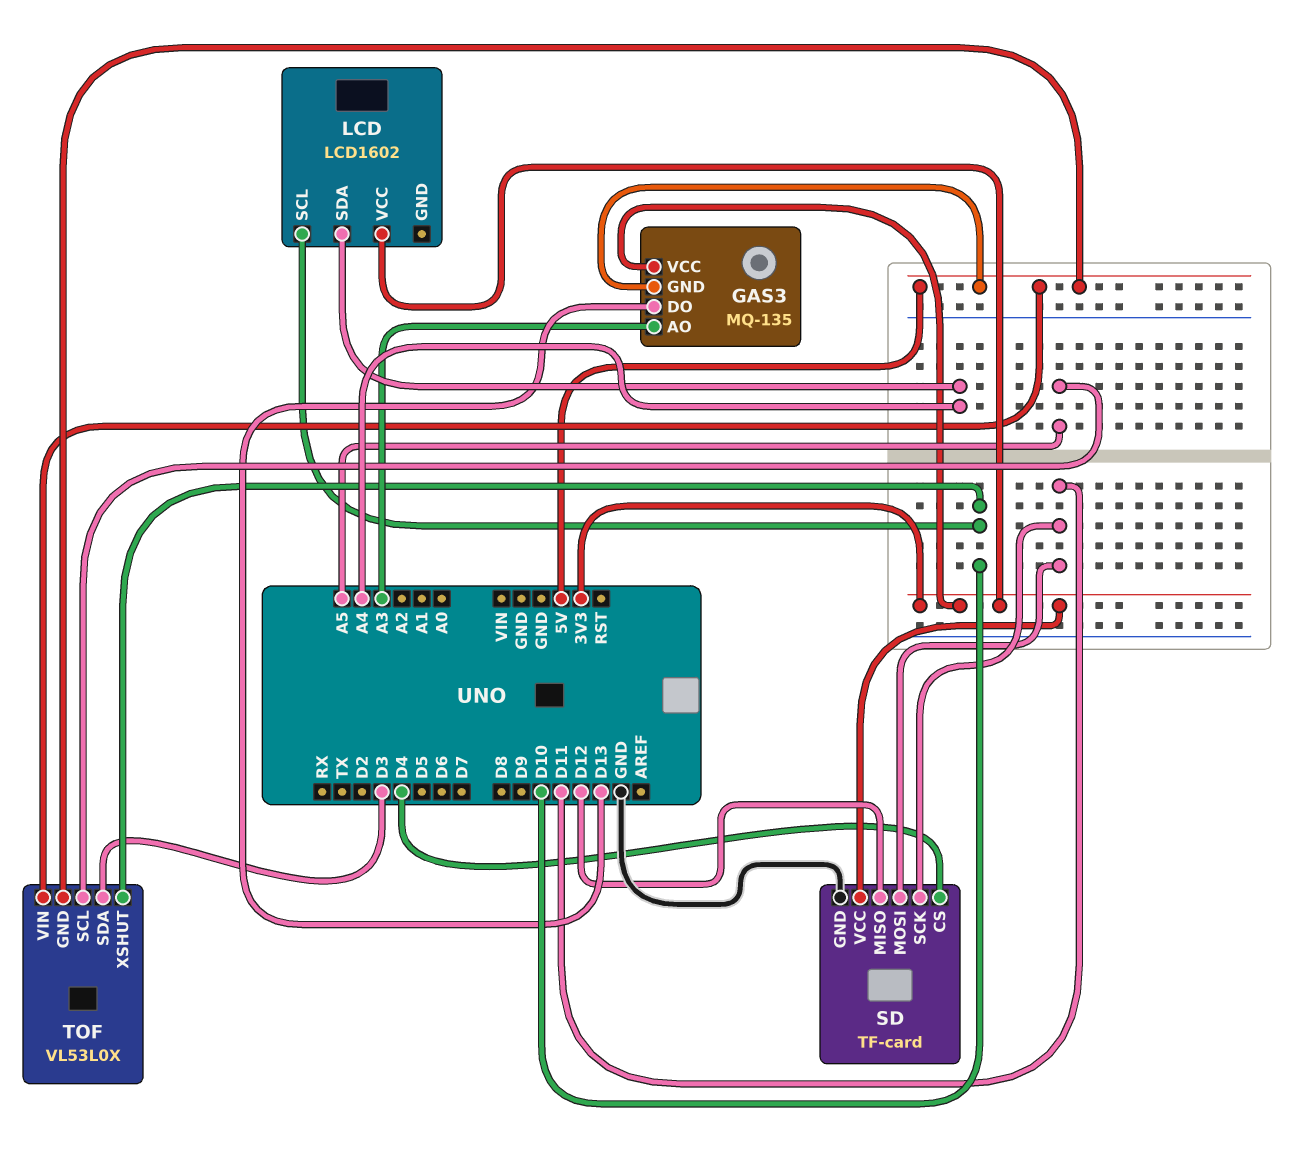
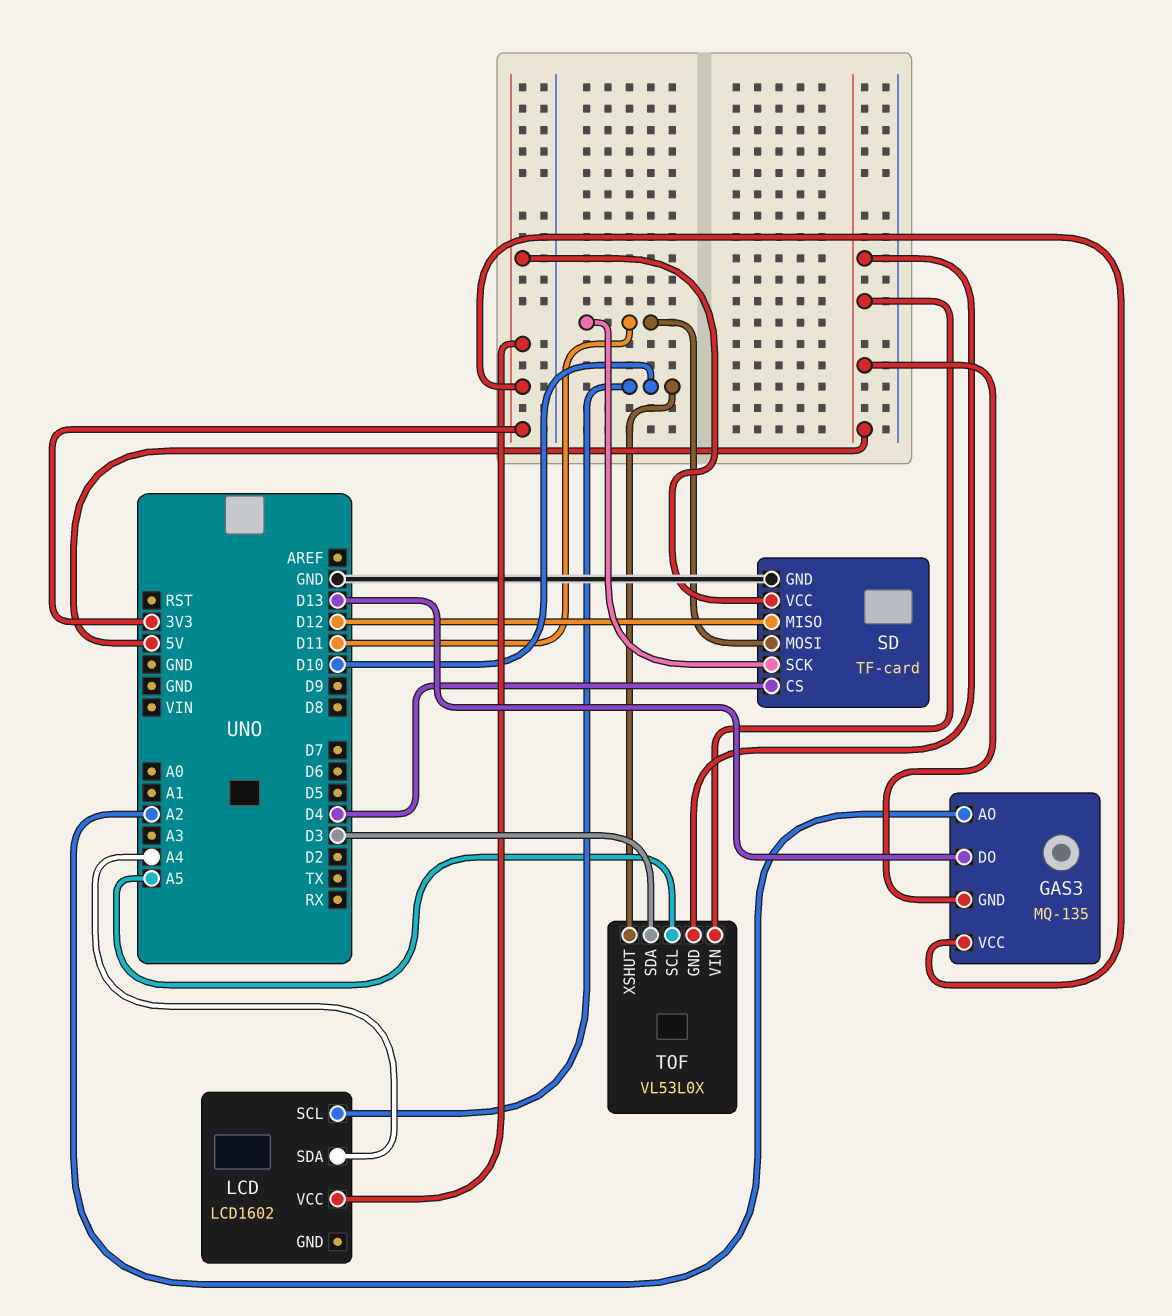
GAS3 pin AO: A3 -> A2

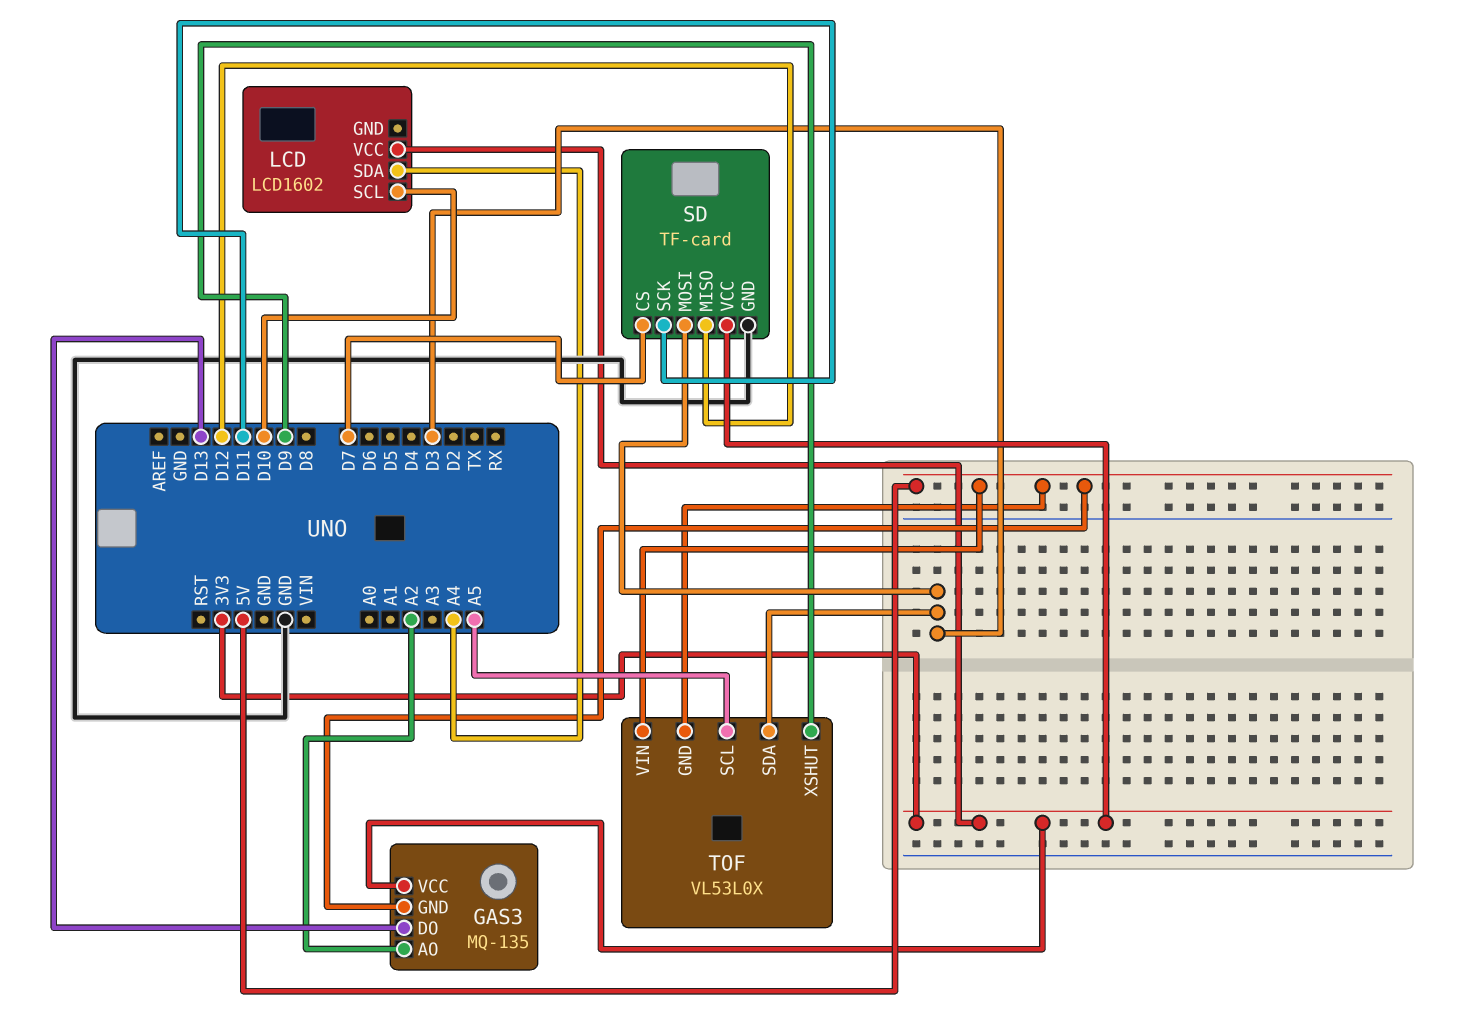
SD pin CS: D4 -> D7
SD pin MOSI: D11 -> D3
TOF pin XSHUT: D10 -> D9

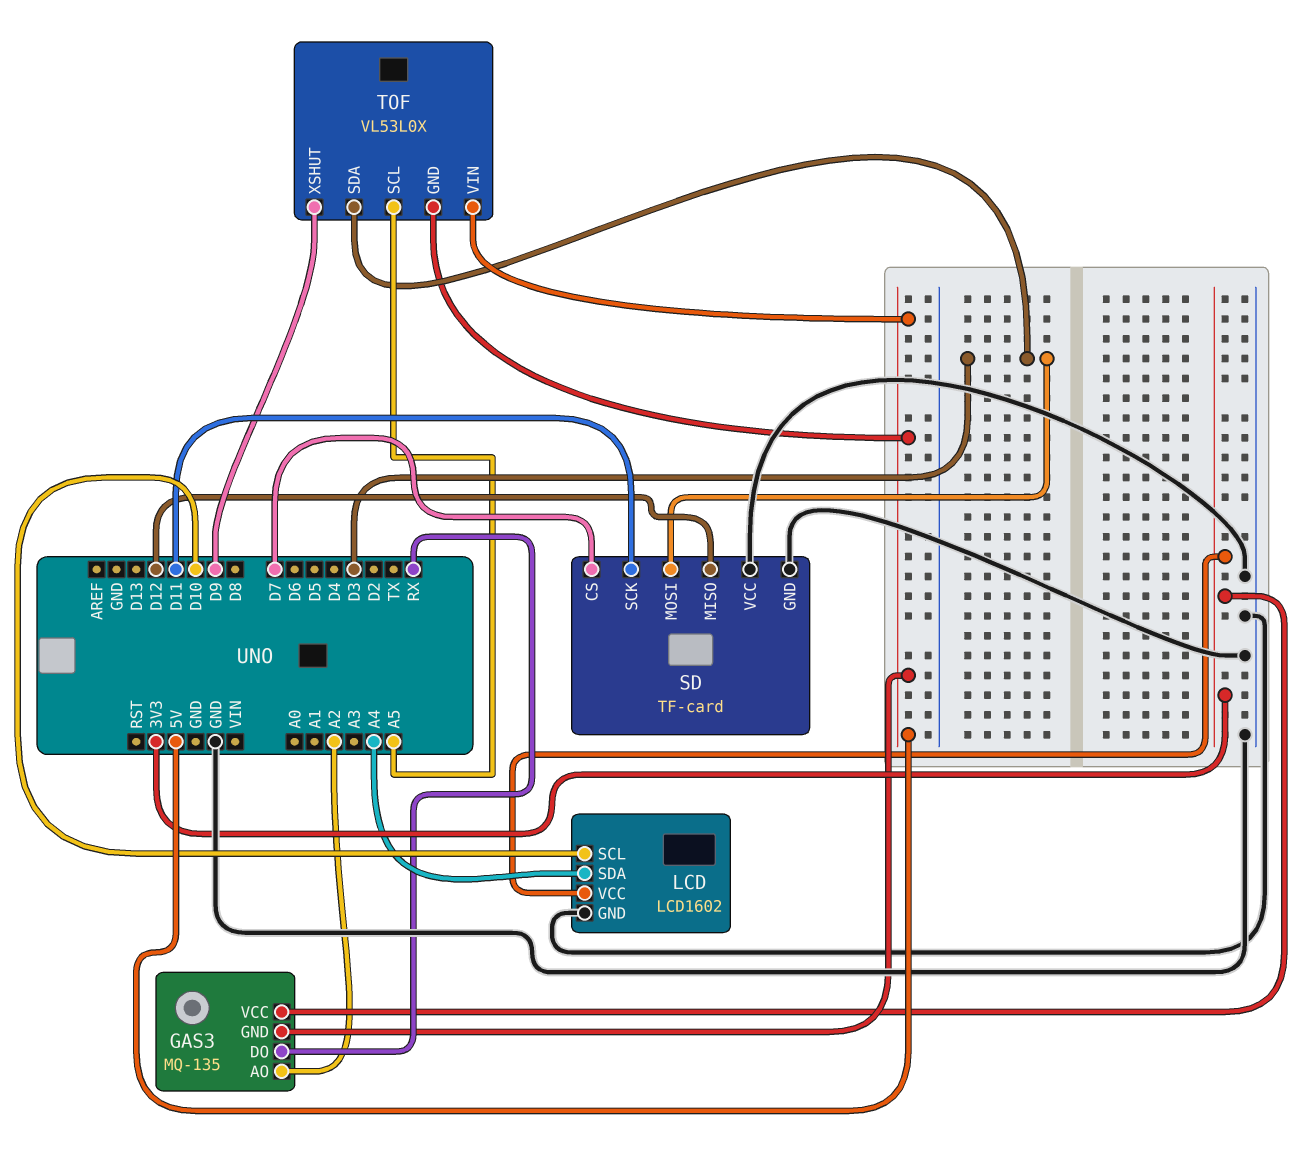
GAS3 pin DO: D13 -> RX
LCD pin GND: none -> GND
SD pin VCC: 3V3 -> GND

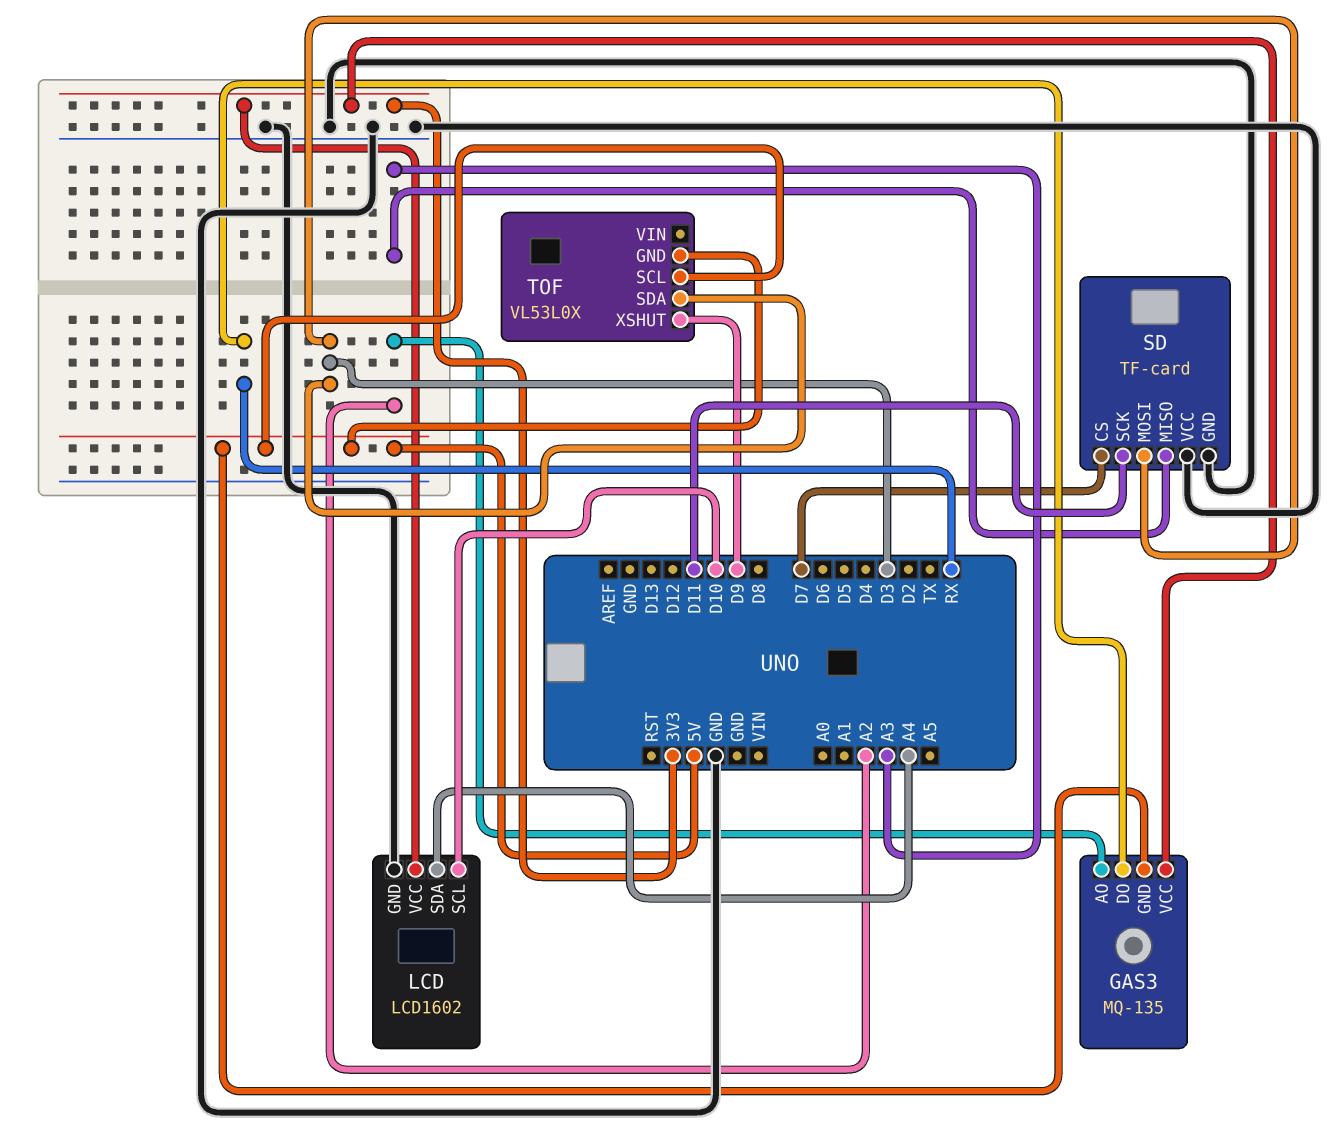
SD pin MISO: D12 -> A3
TOF pin SCL: A5 -> 5V
TOF pin VIN: 5V -> none

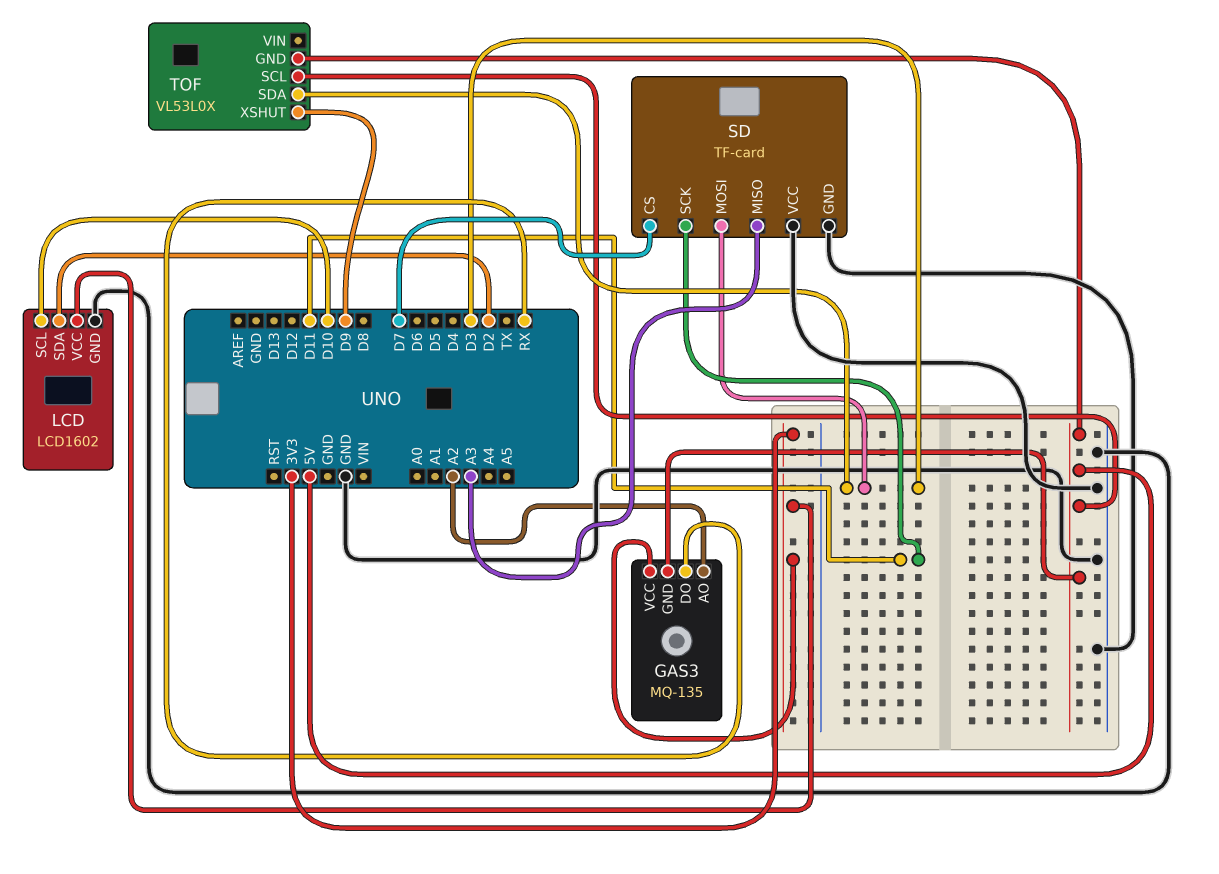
LCD pin SDA: A4 -> D2

